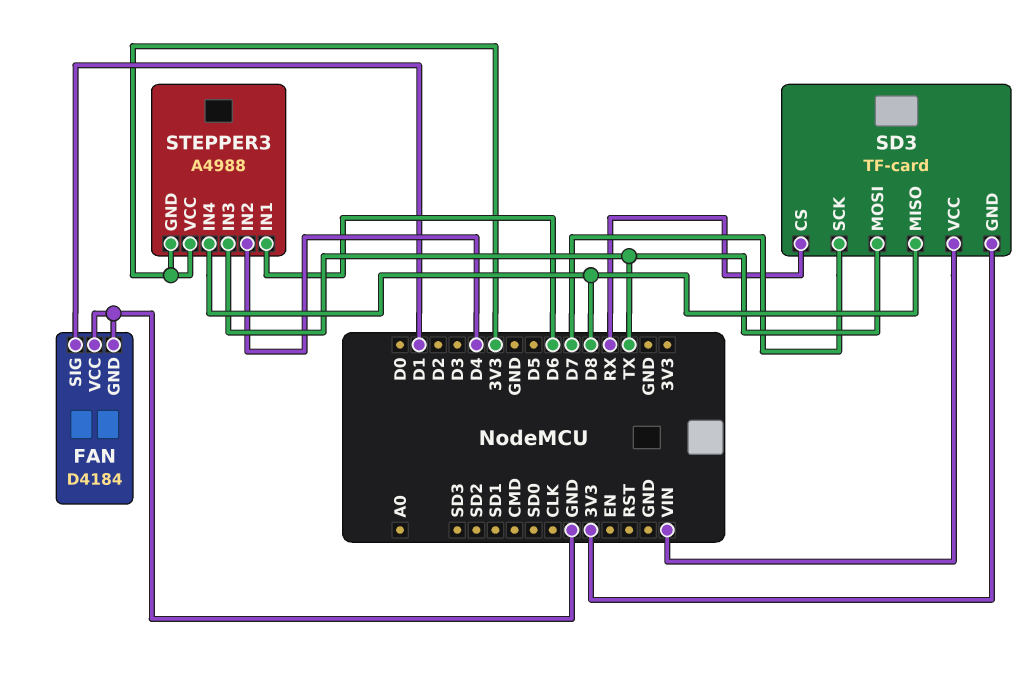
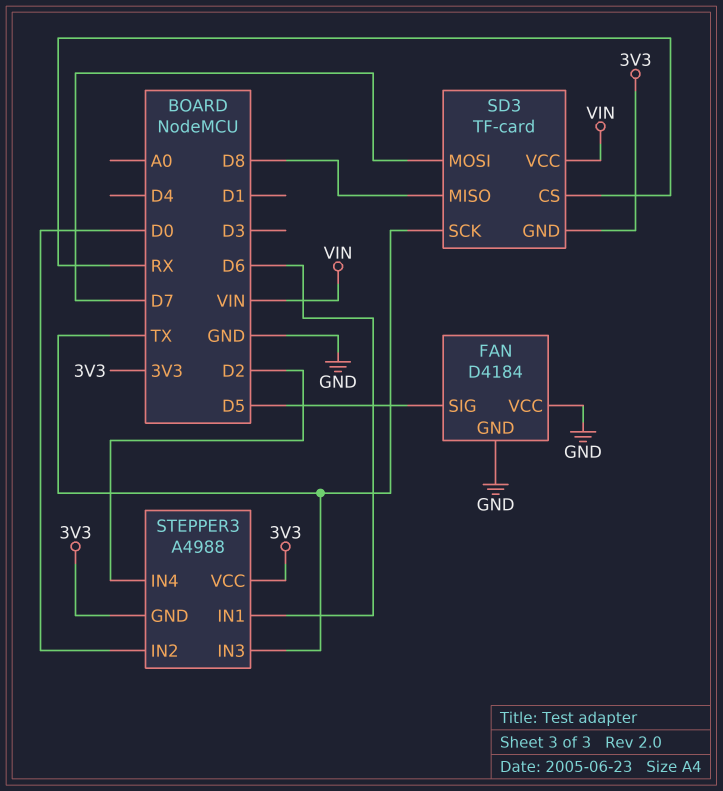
FAN pin SIG: D1 -> D5
SD3 pin MOSI: TX -> D7
SD3 pin SCK: D7 -> TX
STEPPER3 pin IN2: D4 -> D0
STEPPER3 pin IN4: D8 -> D2

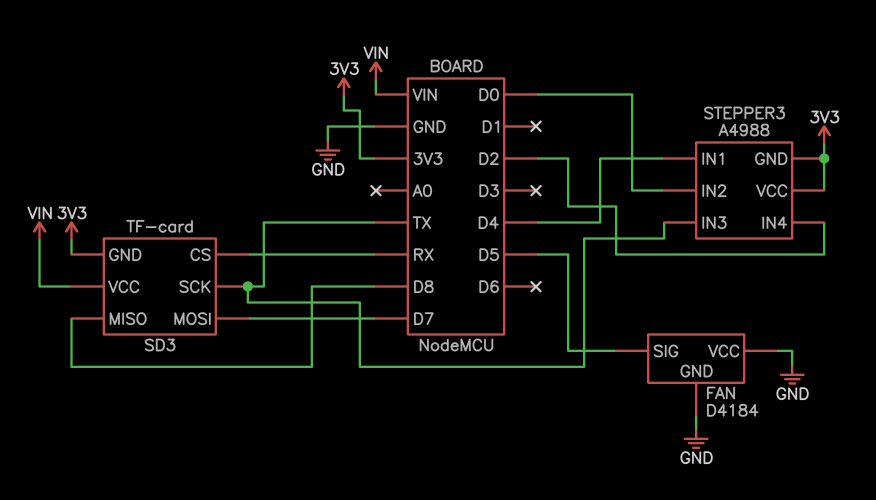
STEPPER3 pin IN1: D6 -> D4

